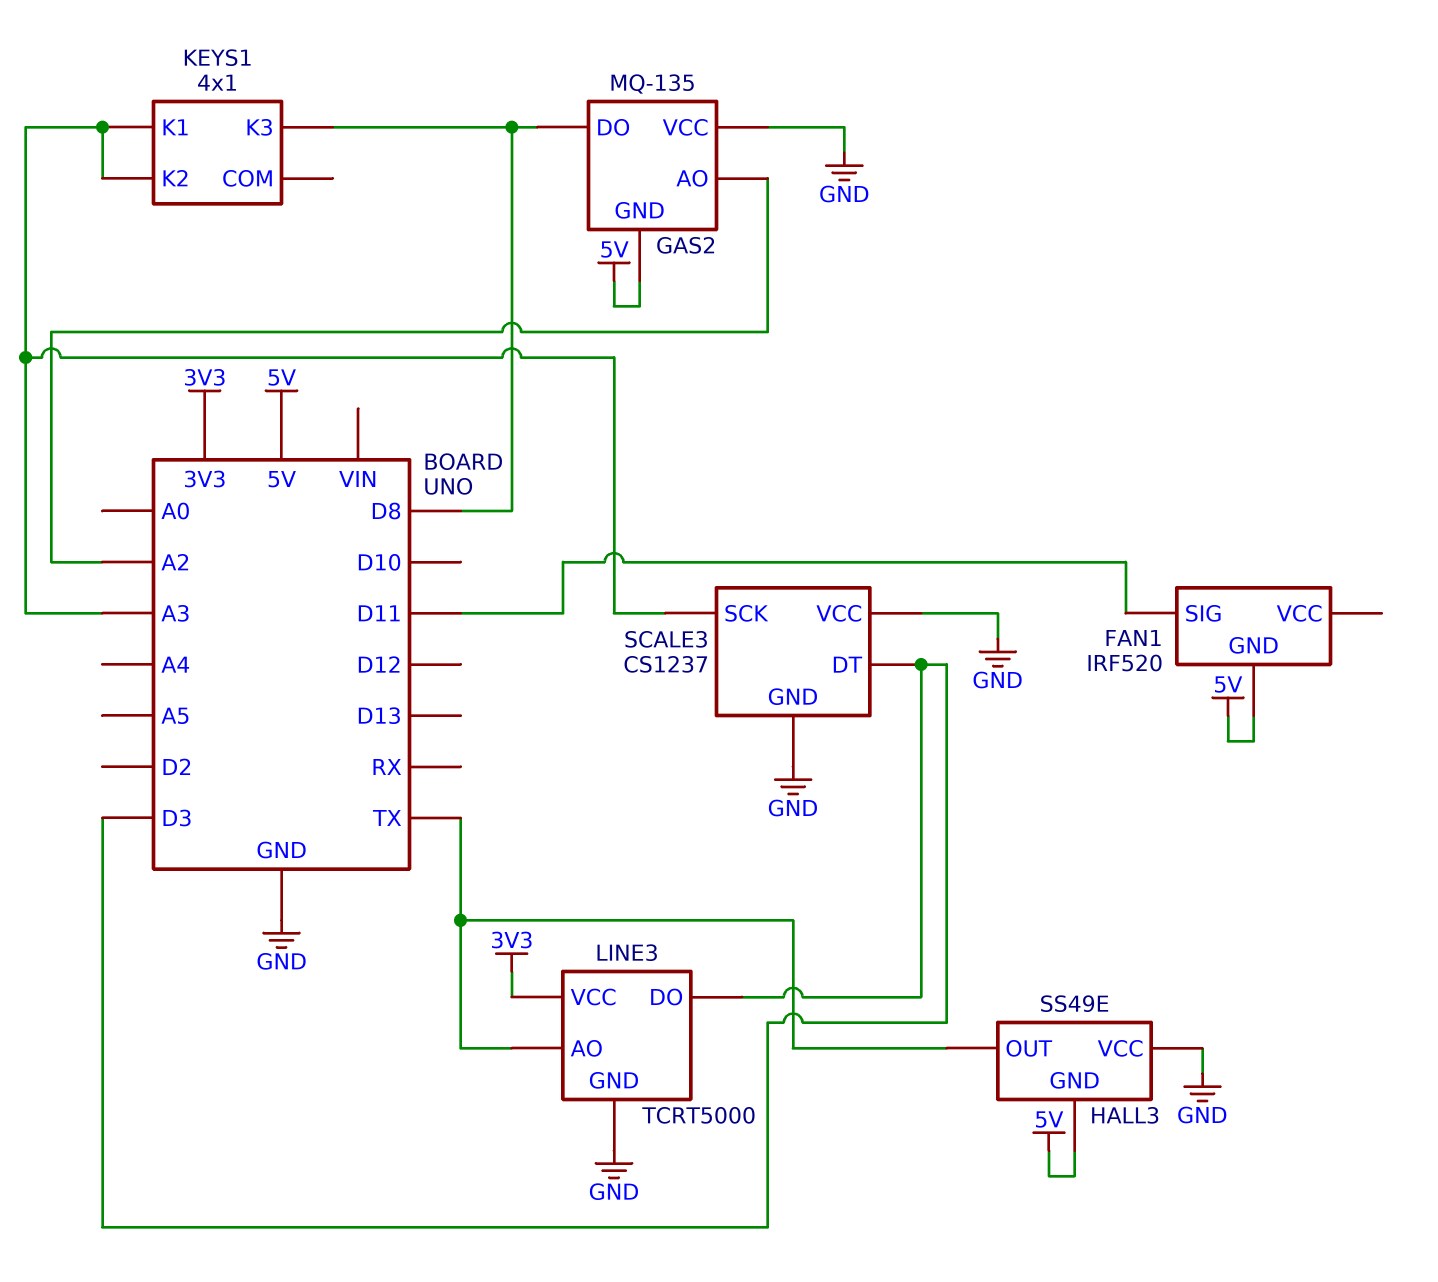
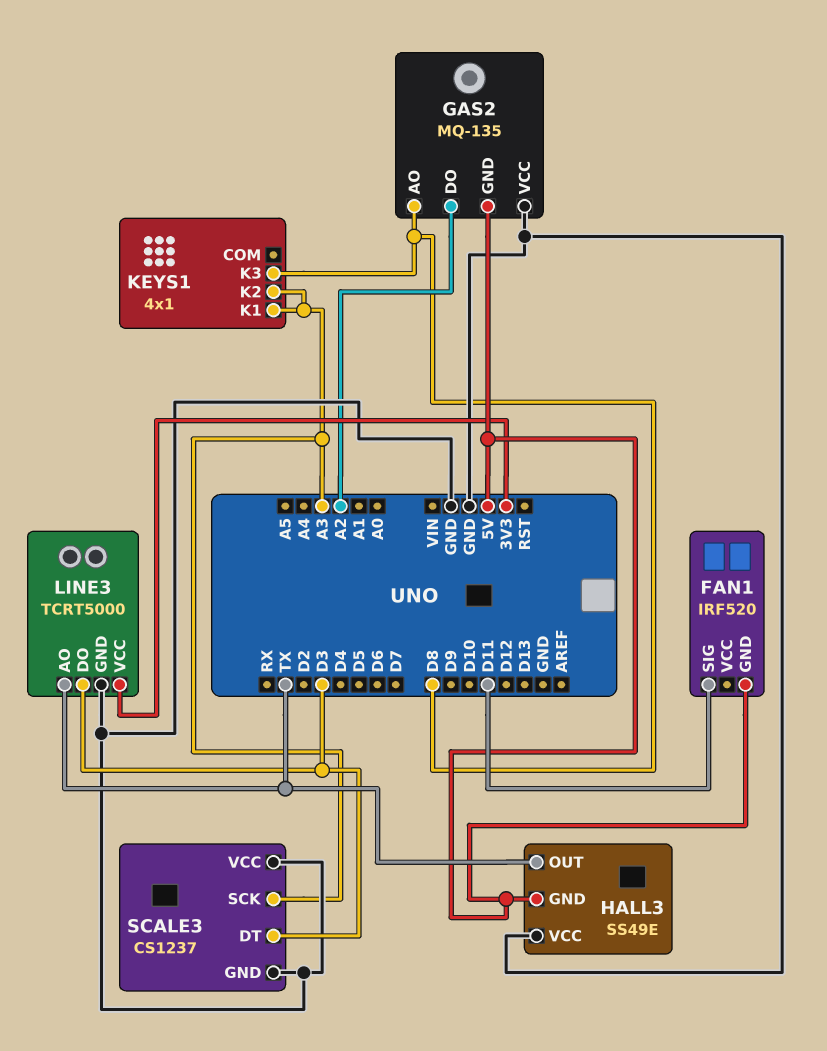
GAS2 pin AO: A2 -> D8
GAS2 pin DO: D8 -> A2

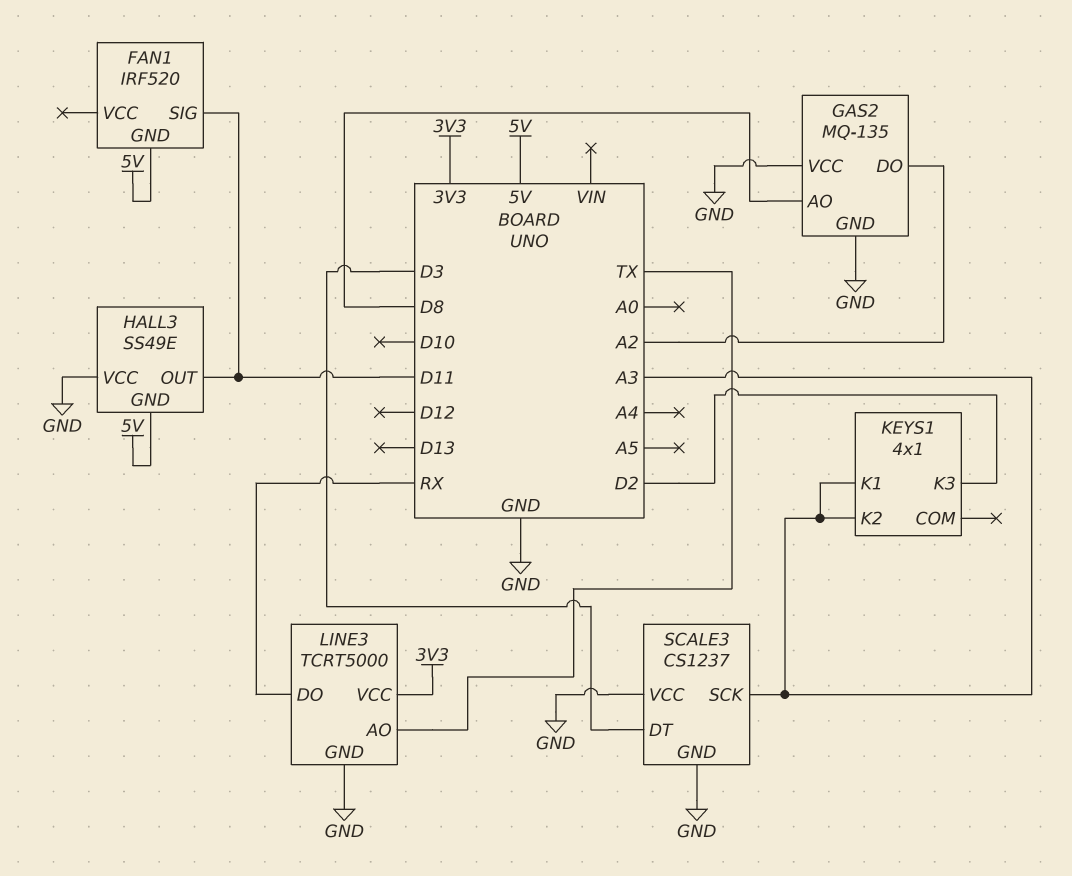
GAS2 pin GND: 5V -> GND
HALL3 pin OUT: TX -> D11
KEYS1 pin K3: D8 -> D2
LINE3 pin DO: D3 -> RX

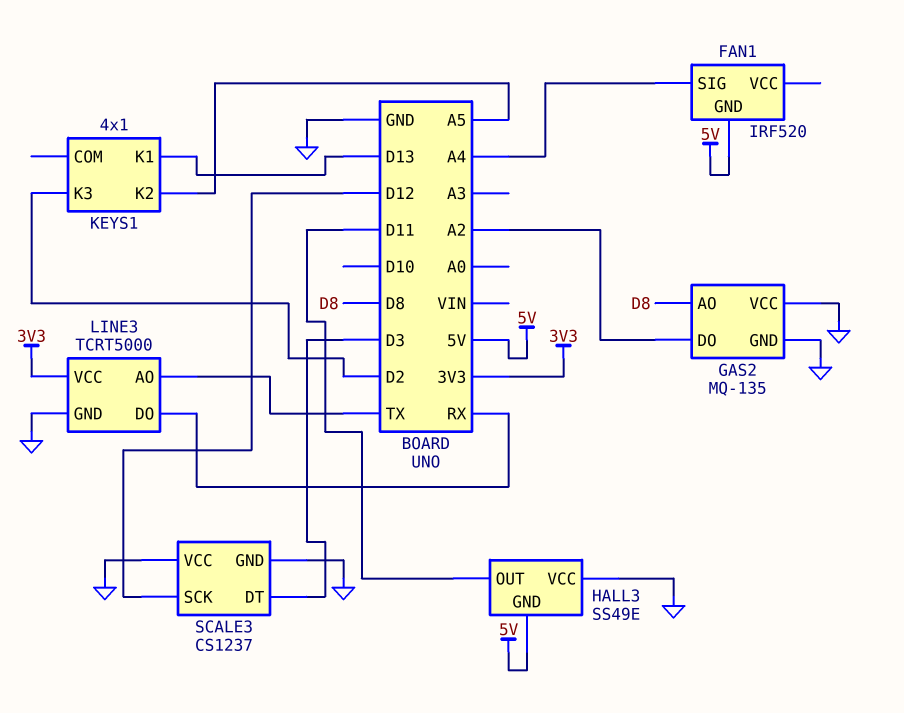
FAN1 pin SIG: D11 -> A4
KEYS1 pin K1: A3 -> D13
KEYS1 pin K2: A3 -> A5
SCALE3 pin SCK: A3 -> D12

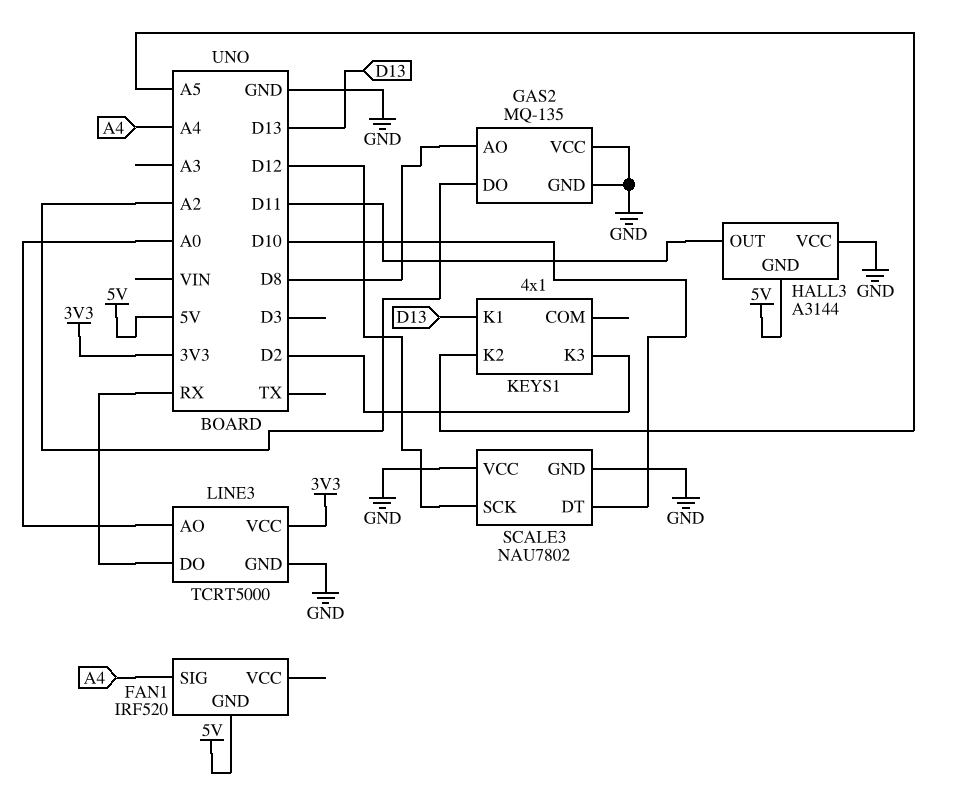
HALL3: SS49E -> A3144
LINE3 pin AO: TX -> A0
SCALE3: CS1237 -> NAU7802
SCALE3 pin DT: D3 -> D10

